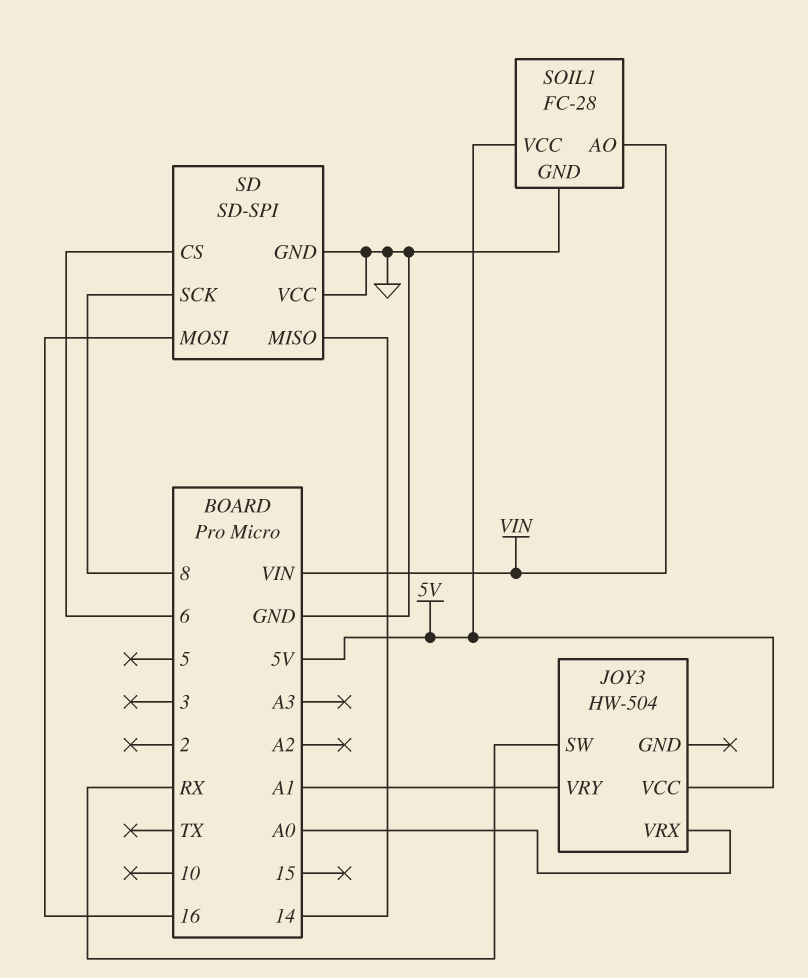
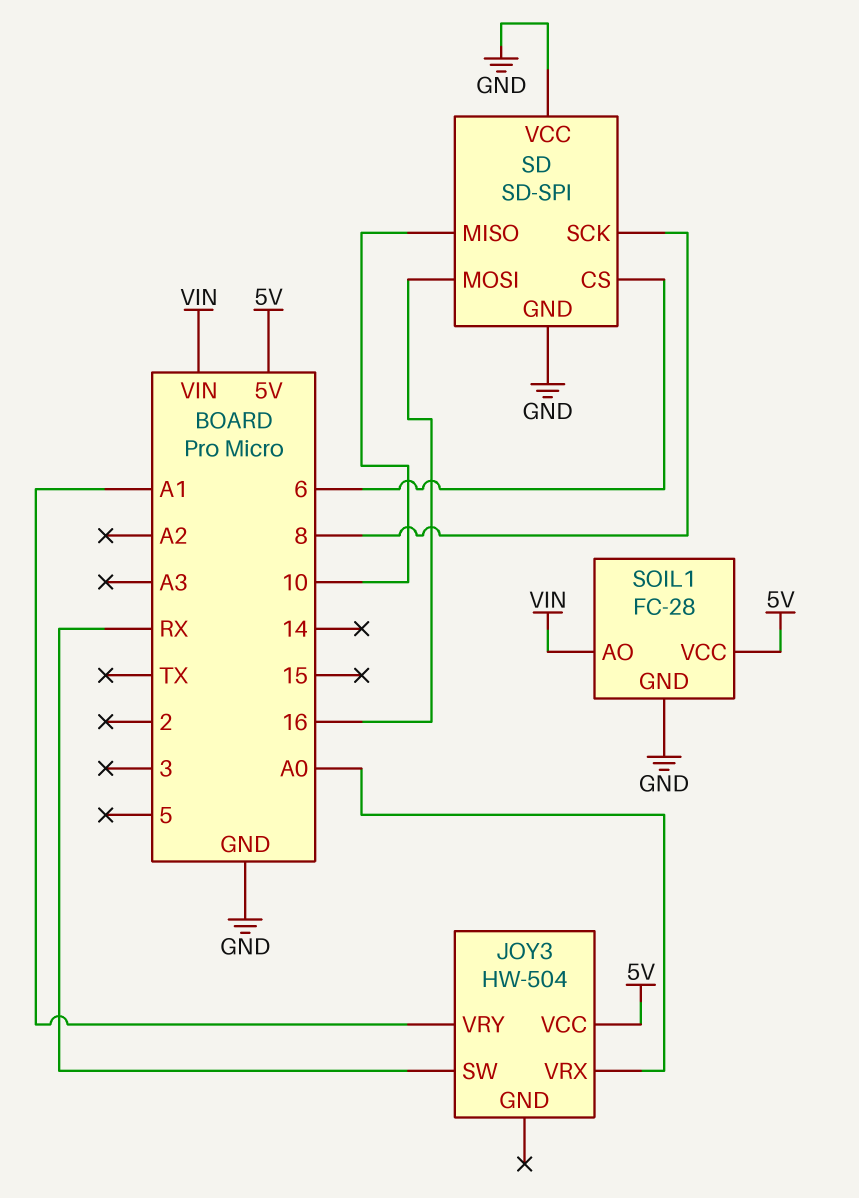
SD pin MISO: 14 -> 10

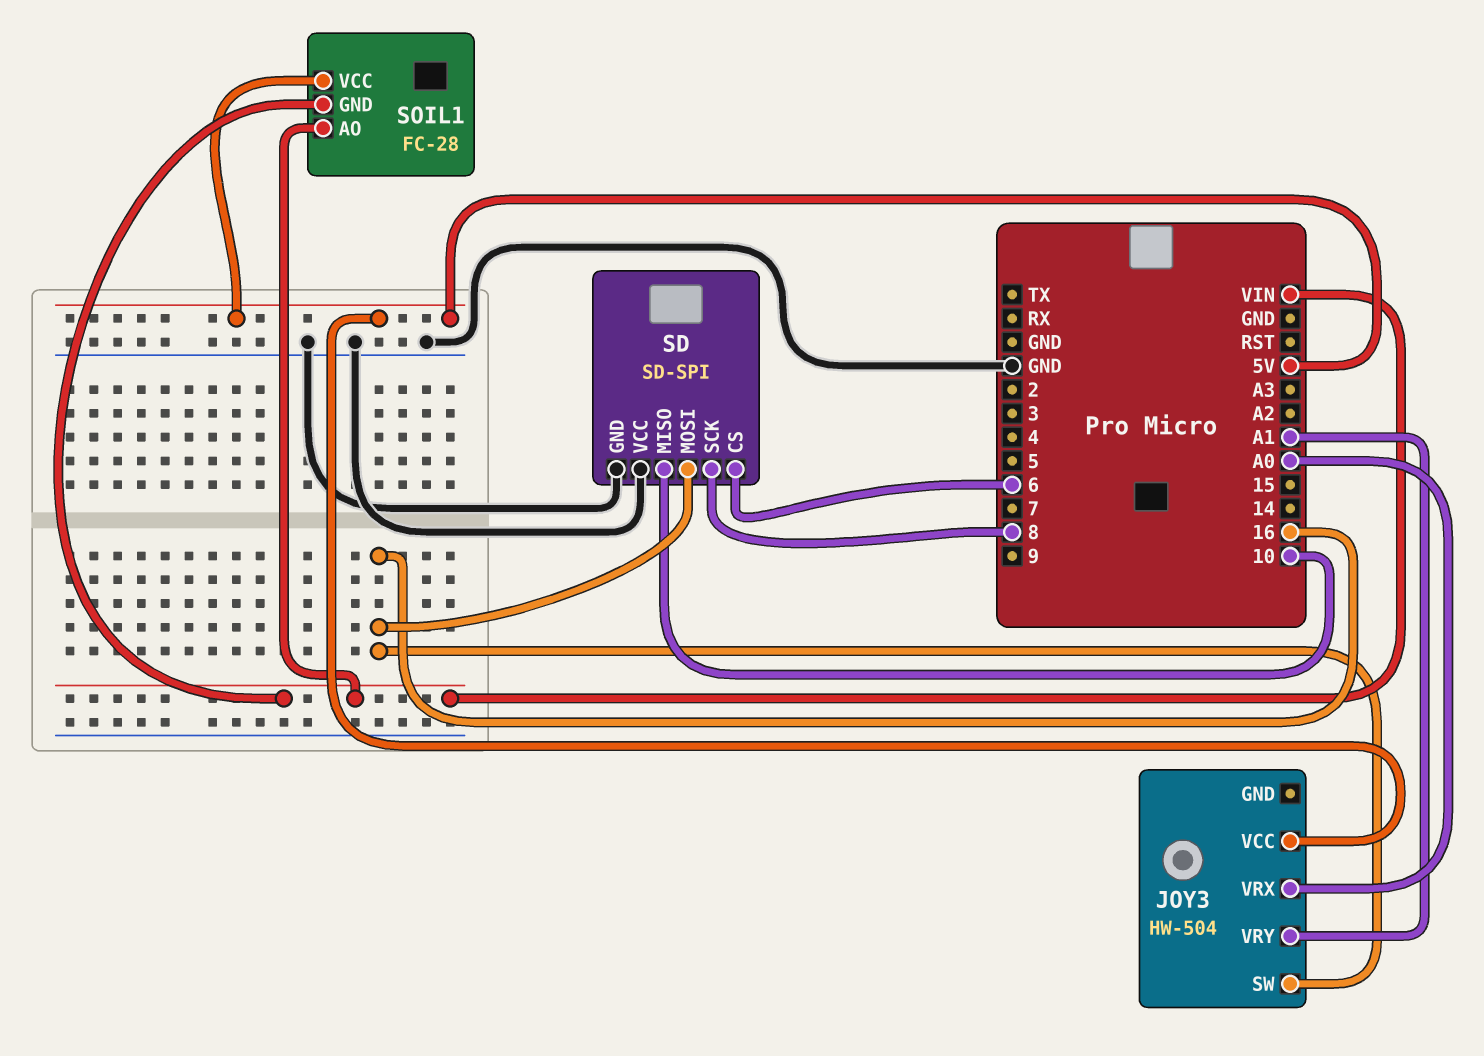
JOY3 pin SW: RX -> 16
SOIL1 pin GND: GND -> VIN

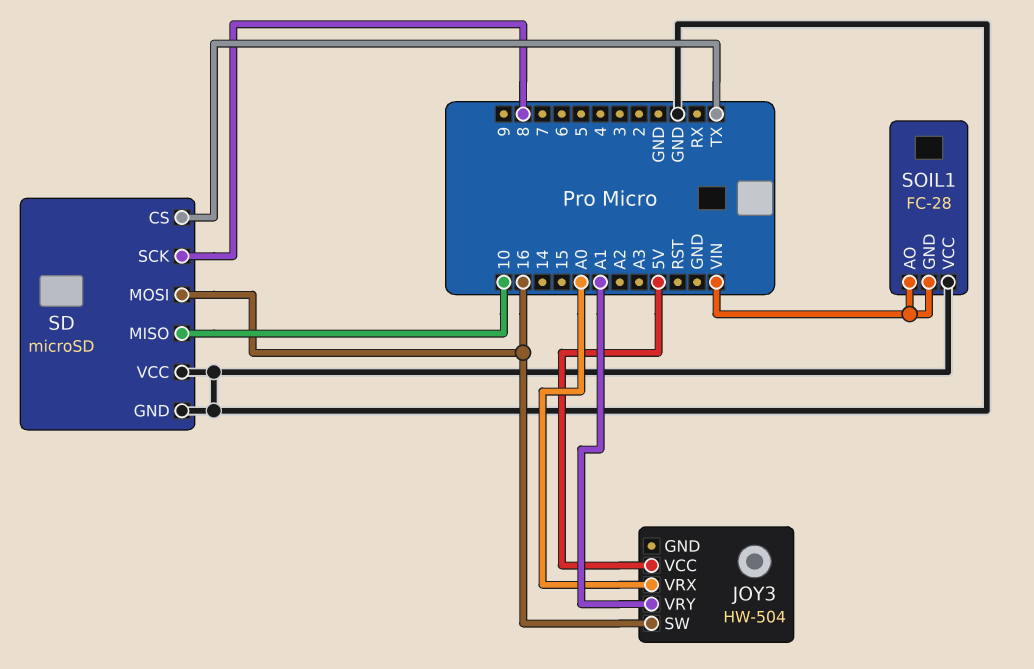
SD: SD-SPI -> microSD
SD pin CS: 6 -> TX
SOIL1 pin VCC: 5V -> GND

